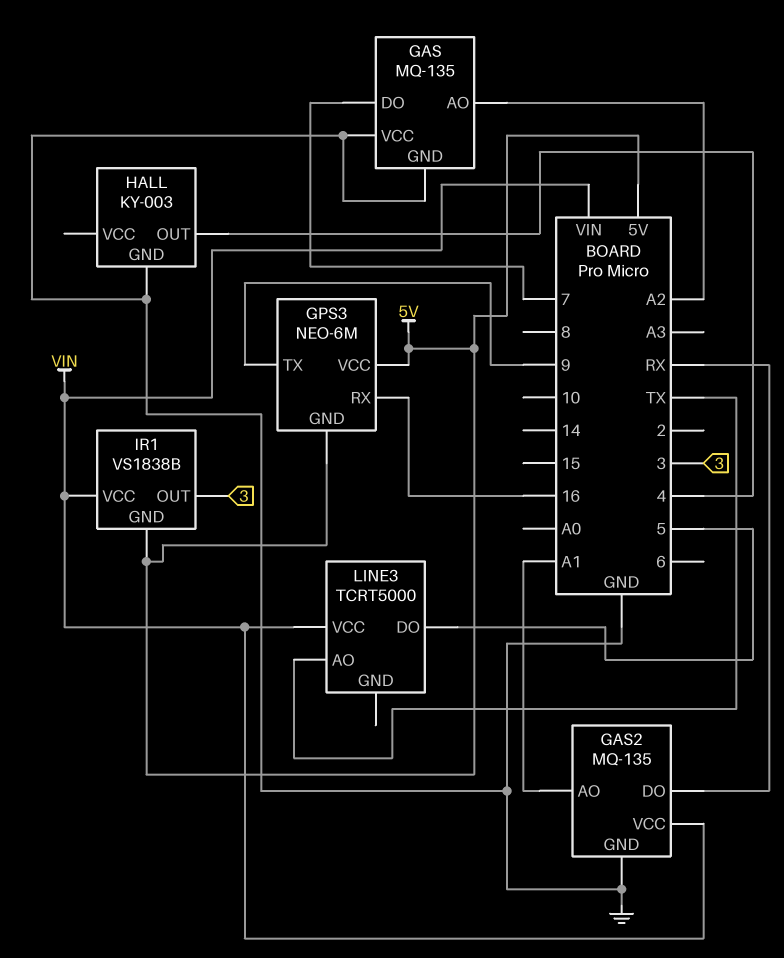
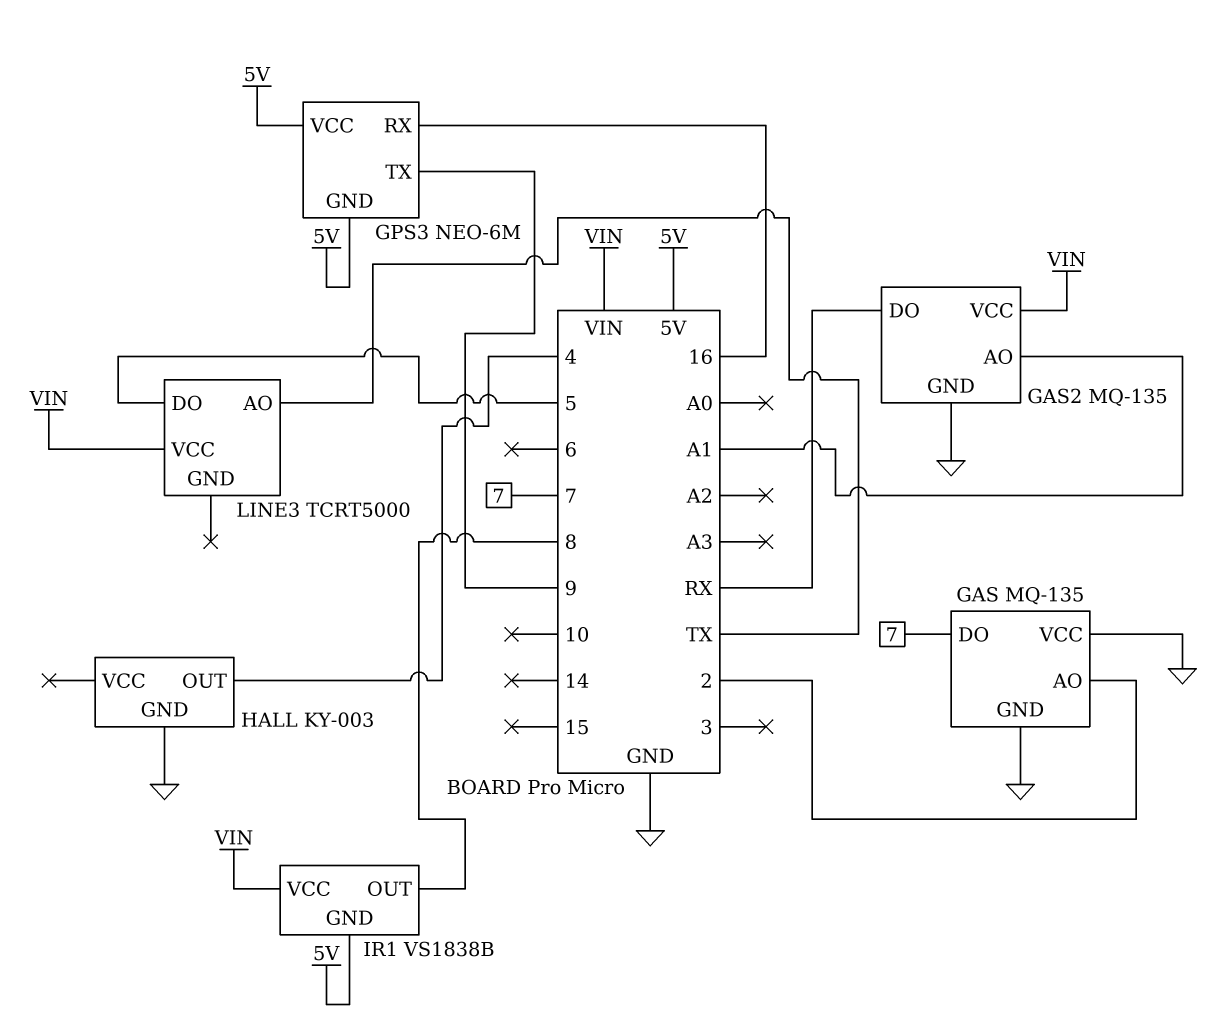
GAS pin AO: A2 -> 2
IR1 pin OUT: 3 -> 8

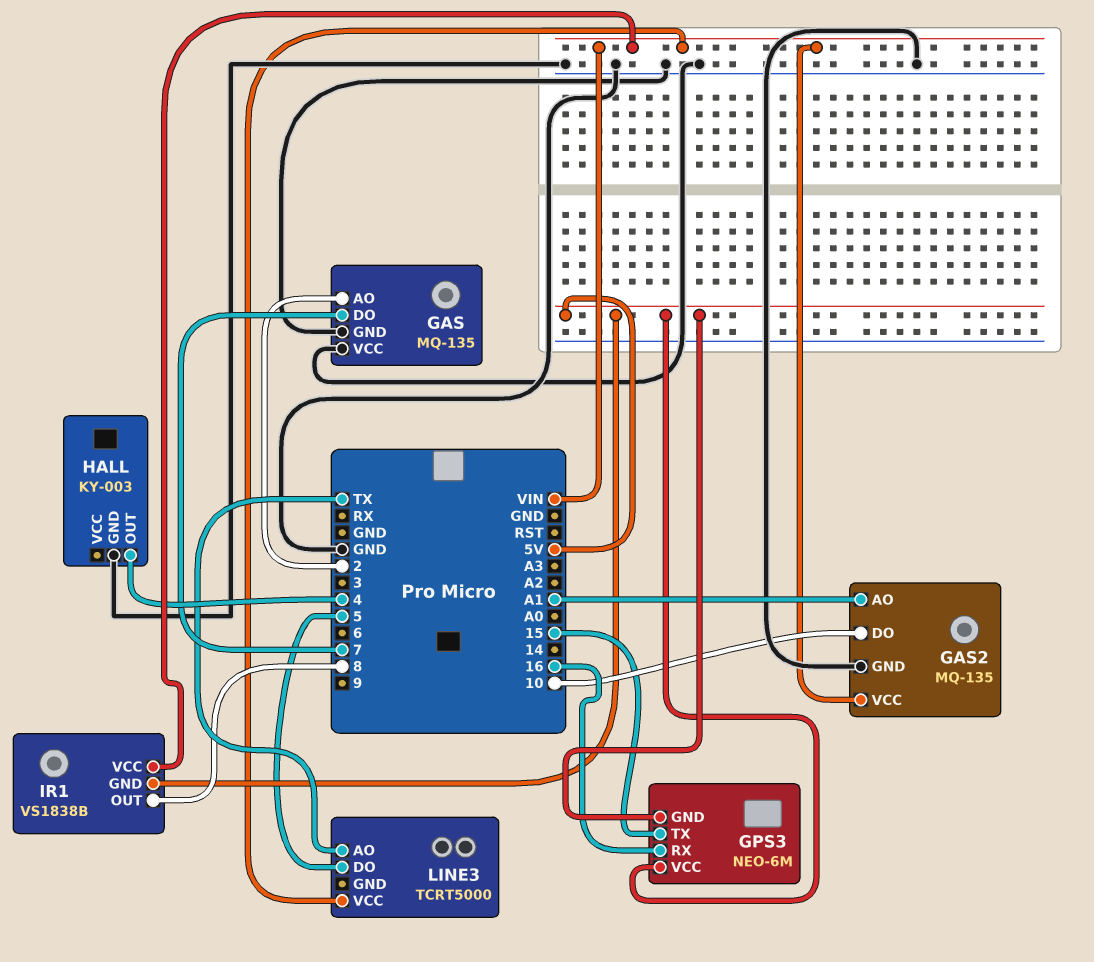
GAS2 pin DO: RX -> 10
GPS3 pin TX: 9 -> 15

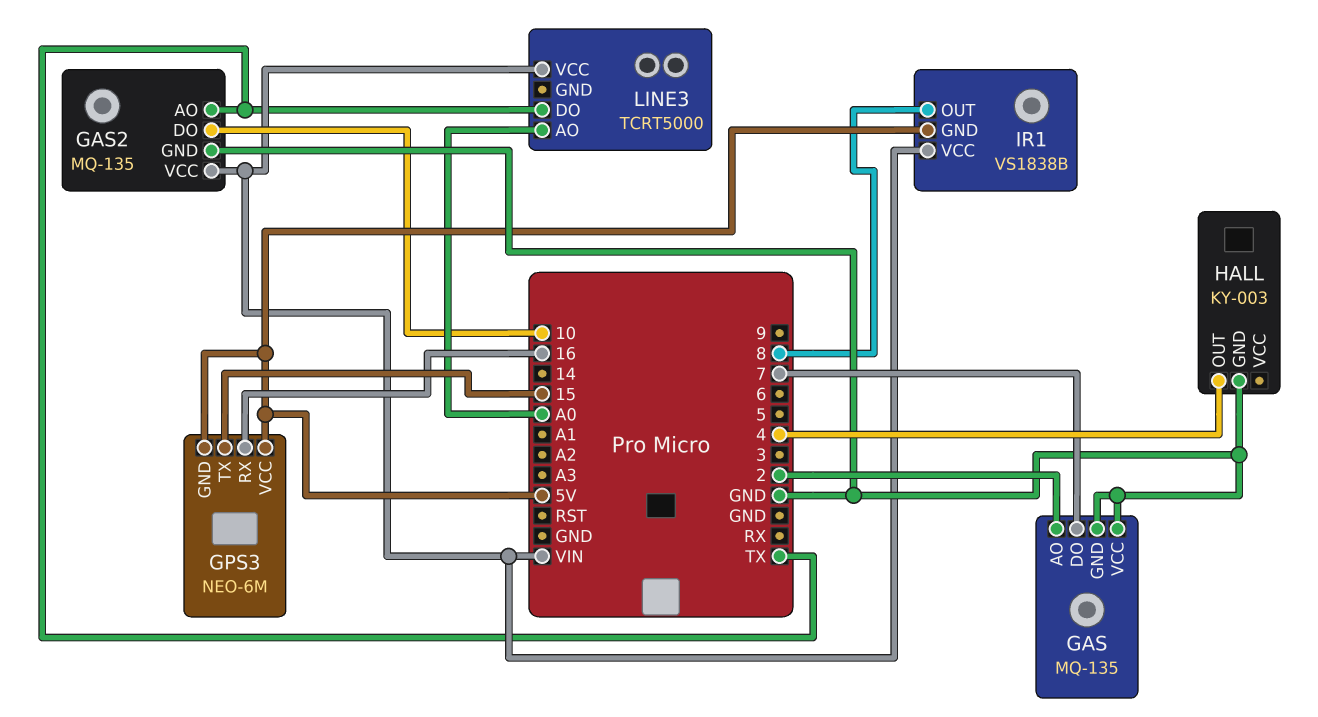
GAS2 pin AO: A1 -> TX
LINE3 pin AO: TX -> A0
LINE3 pin DO: 5 -> TX

